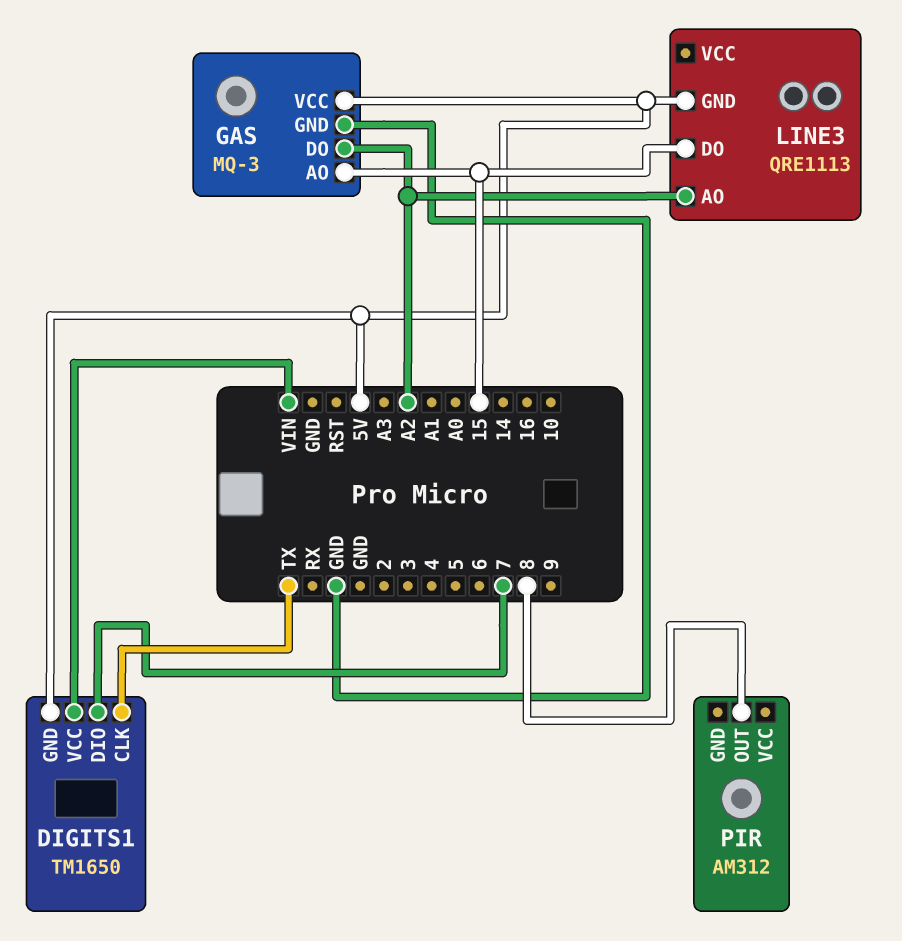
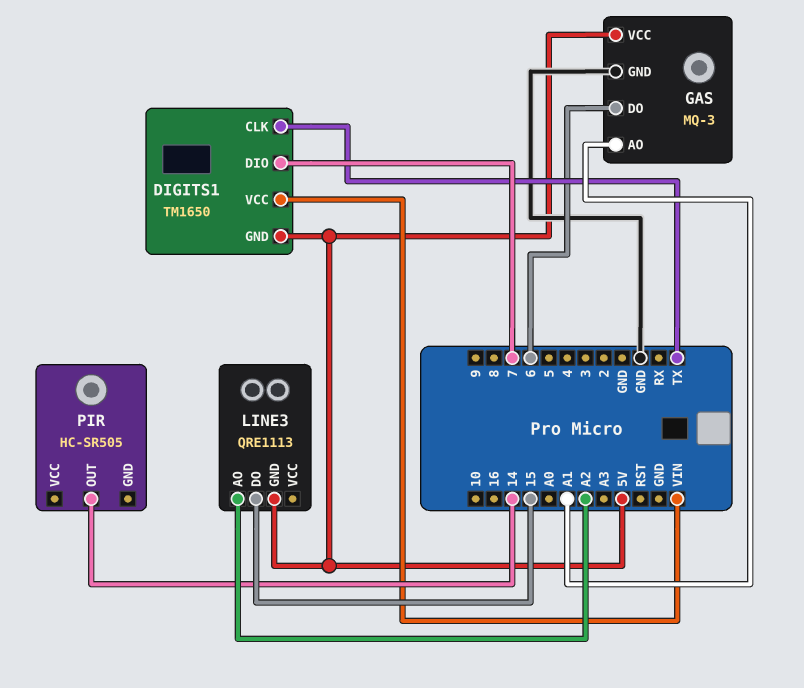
GAS pin AO: 15 -> A1
GAS pin DO: A2 -> 6
PIR: AM312 -> HC-SR505
PIR pin OUT: 8 -> 14

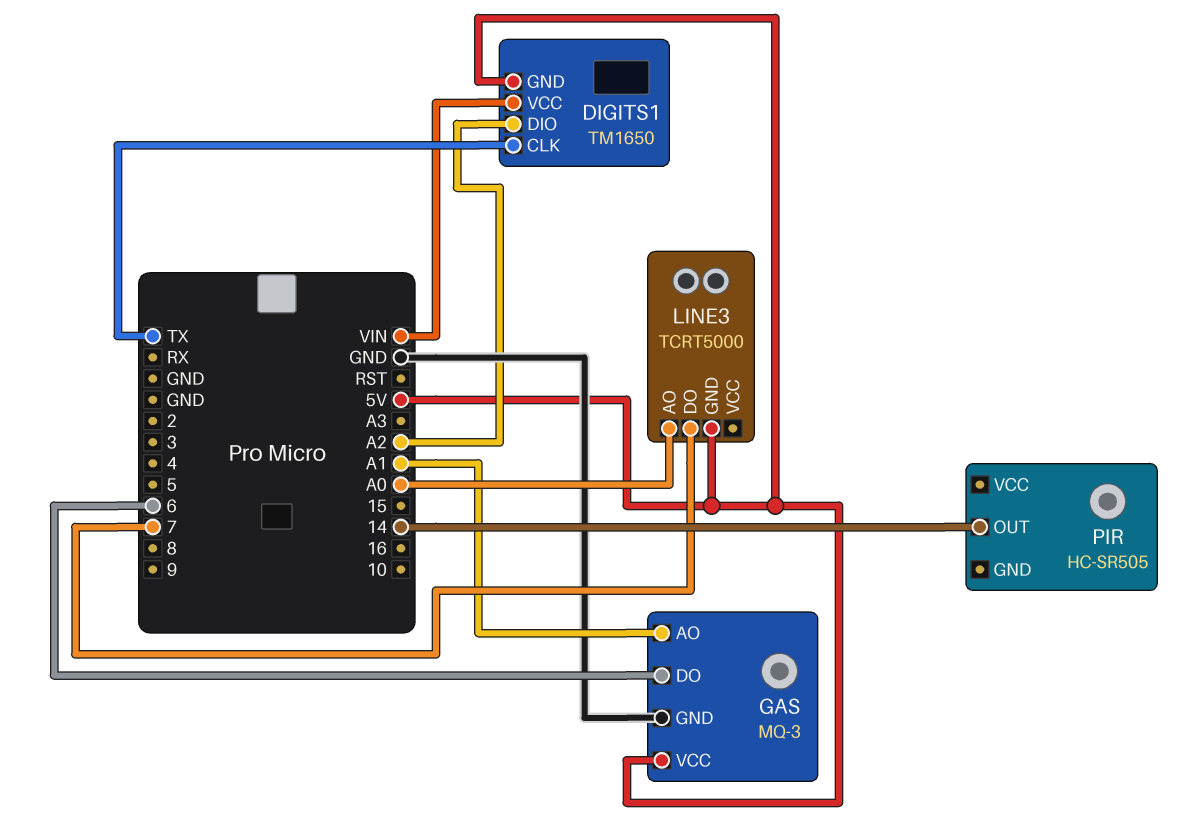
DIGITS1 pin DIO: 7 -> A2
LINE3: QRE1113 -> TCRT5000
LINE3 pin AO: A2 -> A0
LINE3 pin DO: 15 -> 7

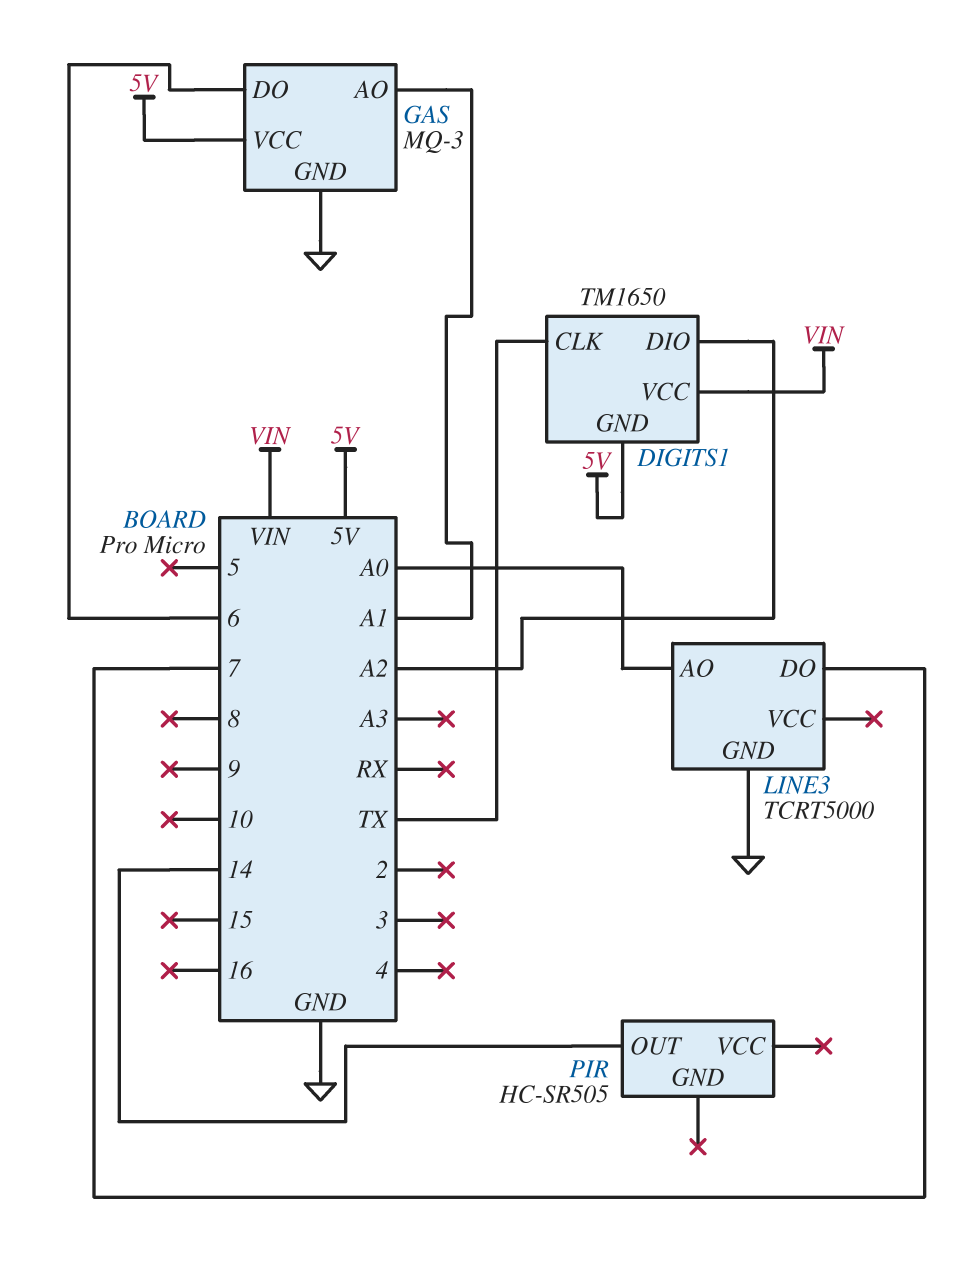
LINE3 pin GND: 5V -> GND

